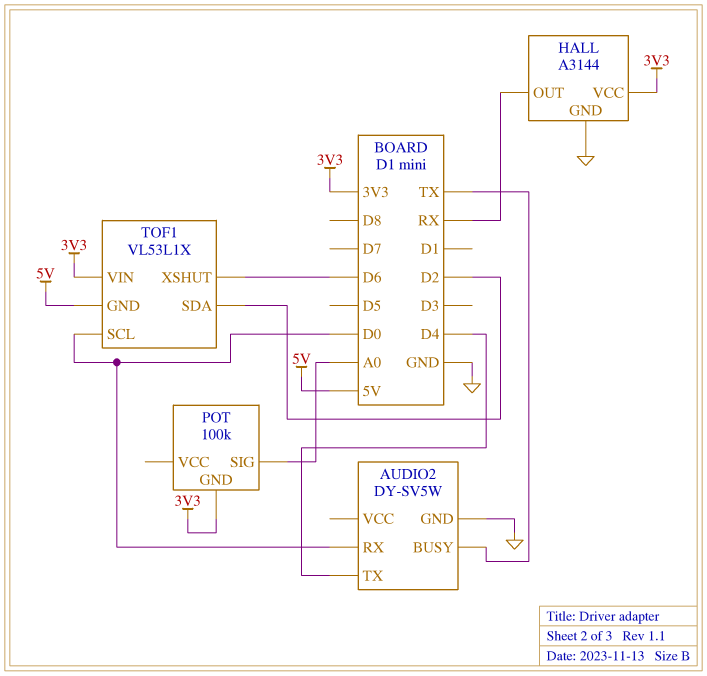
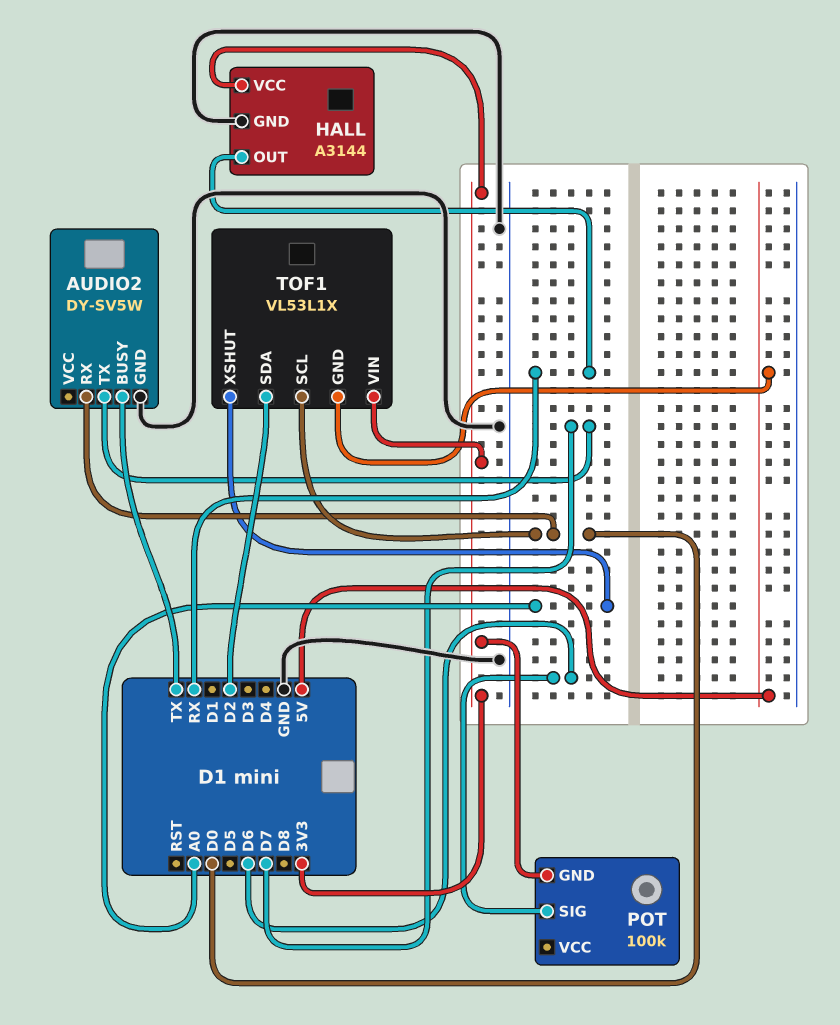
AUDIO2 pin TX: D4 -> D7
POT pin SIG: A0 -> D6
TOF1 pin XSHUT: D6 -> A0

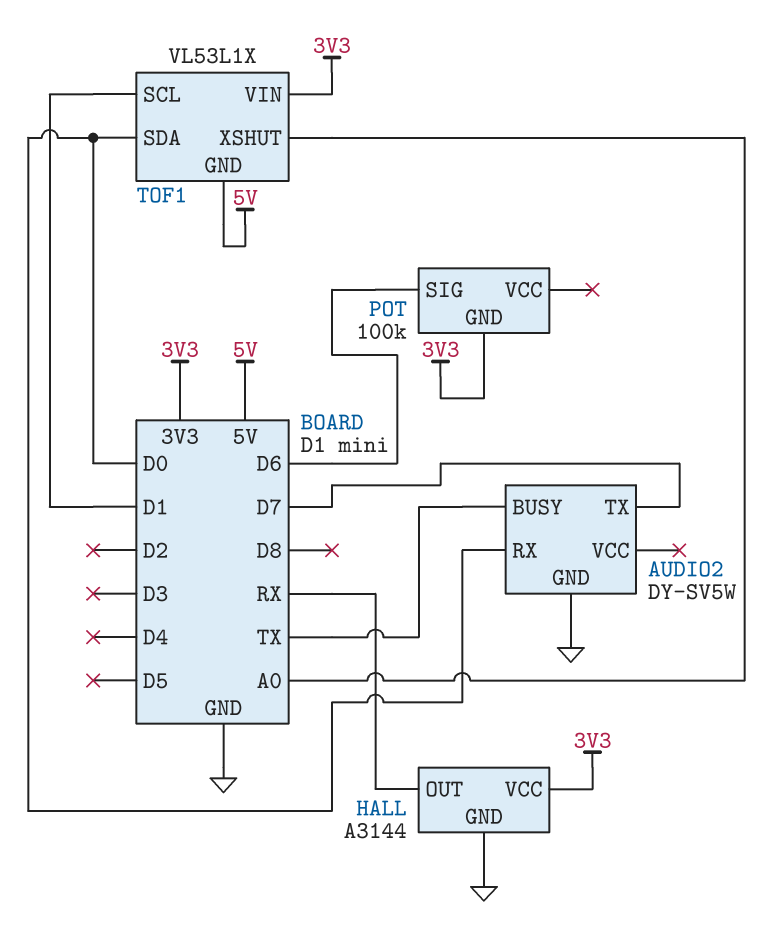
TOF1 pin SCL: D0 -> D1
TOF1 pin SDA: D2 -> D0

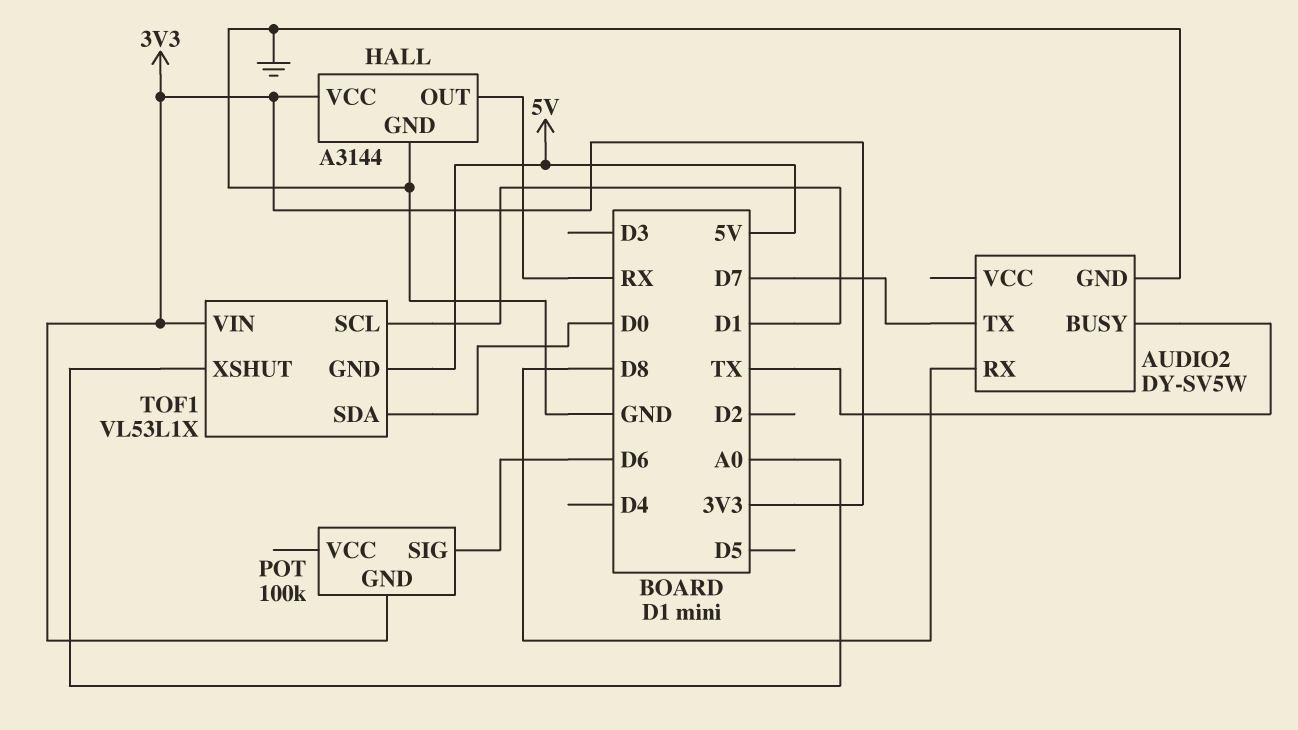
AUDIO2 pin RX: D0 -> D8

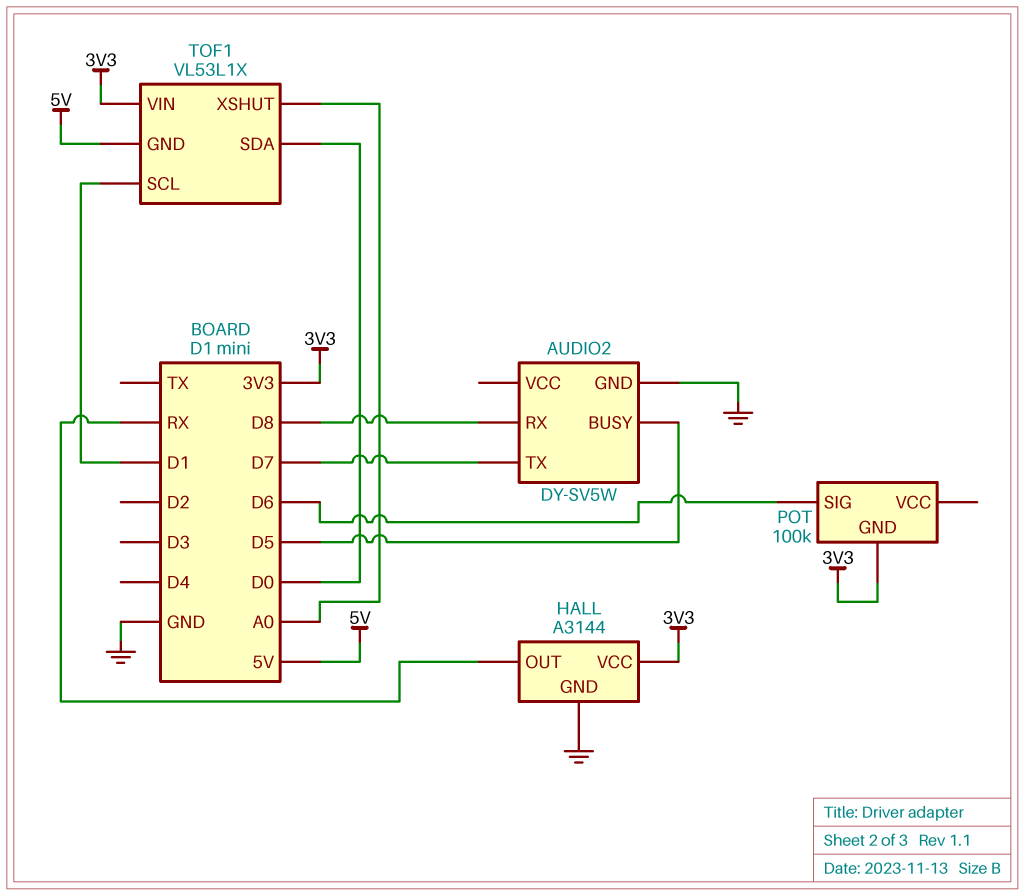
AUDIO2 pin BUSY: TX -> D5

